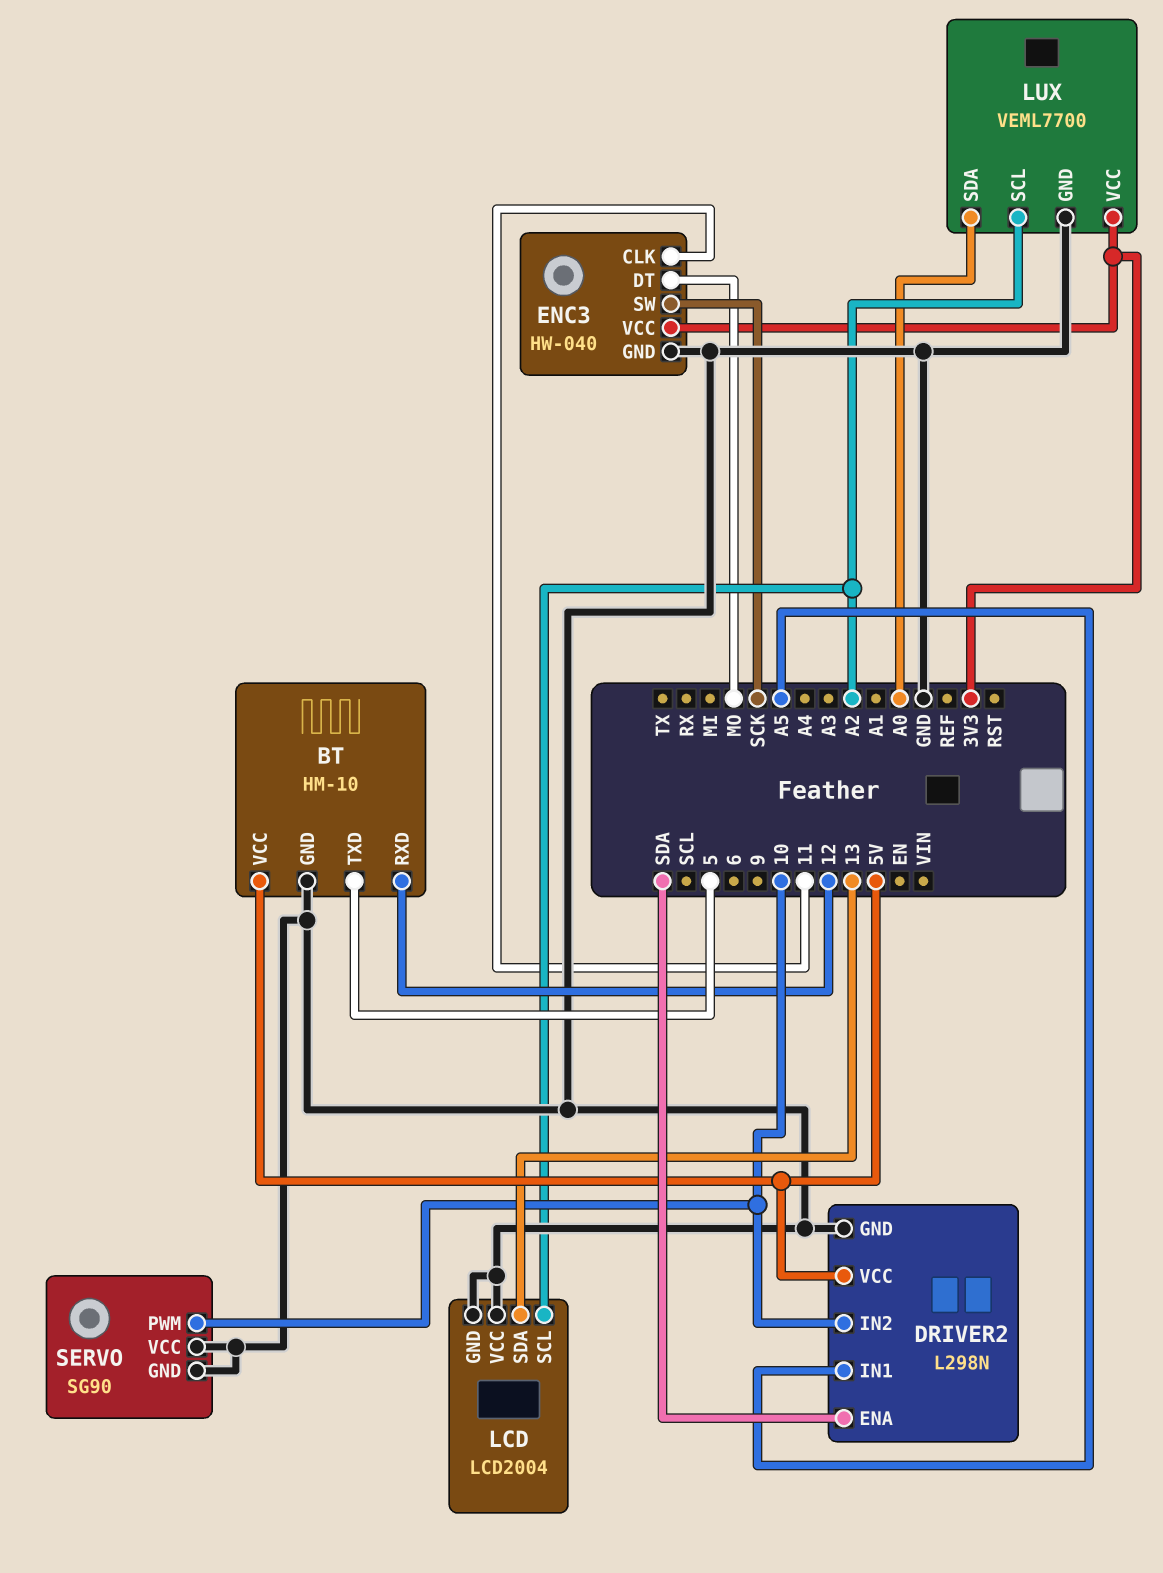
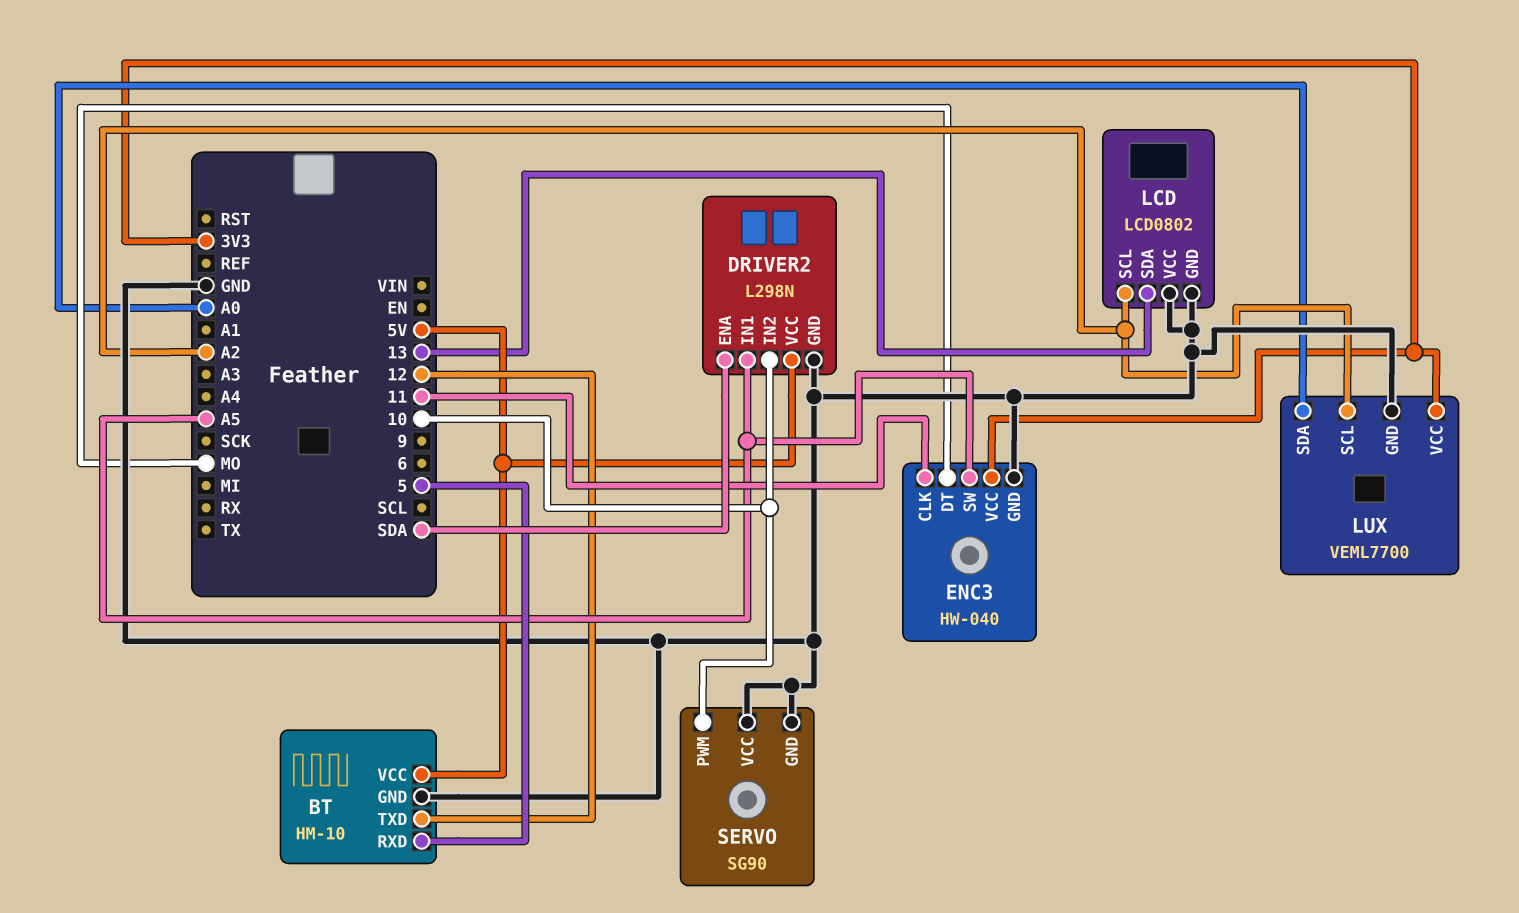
BT pin RXD: 12 -> 5
BT pin TXD: 5 -> 12
ENC3 pin SW: SCK -> A5
LCD: LCD2004 -> LCD0802

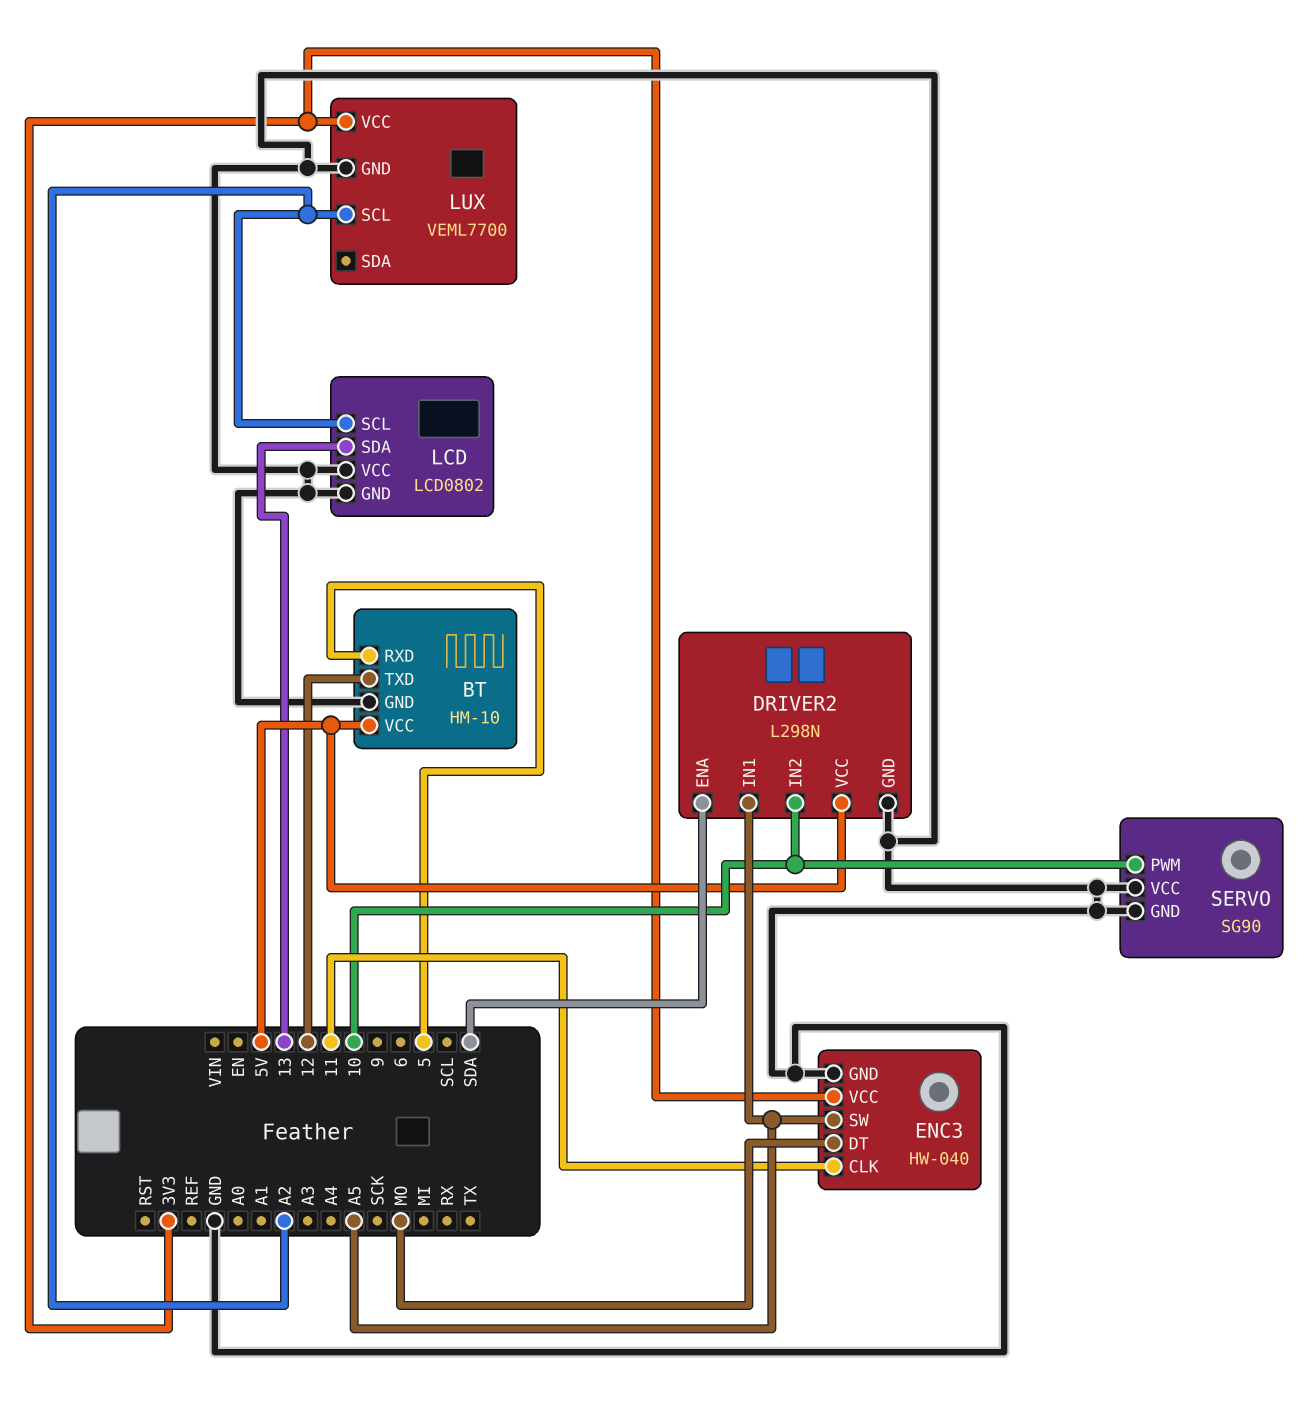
LUX pin SDA: A0 -> none

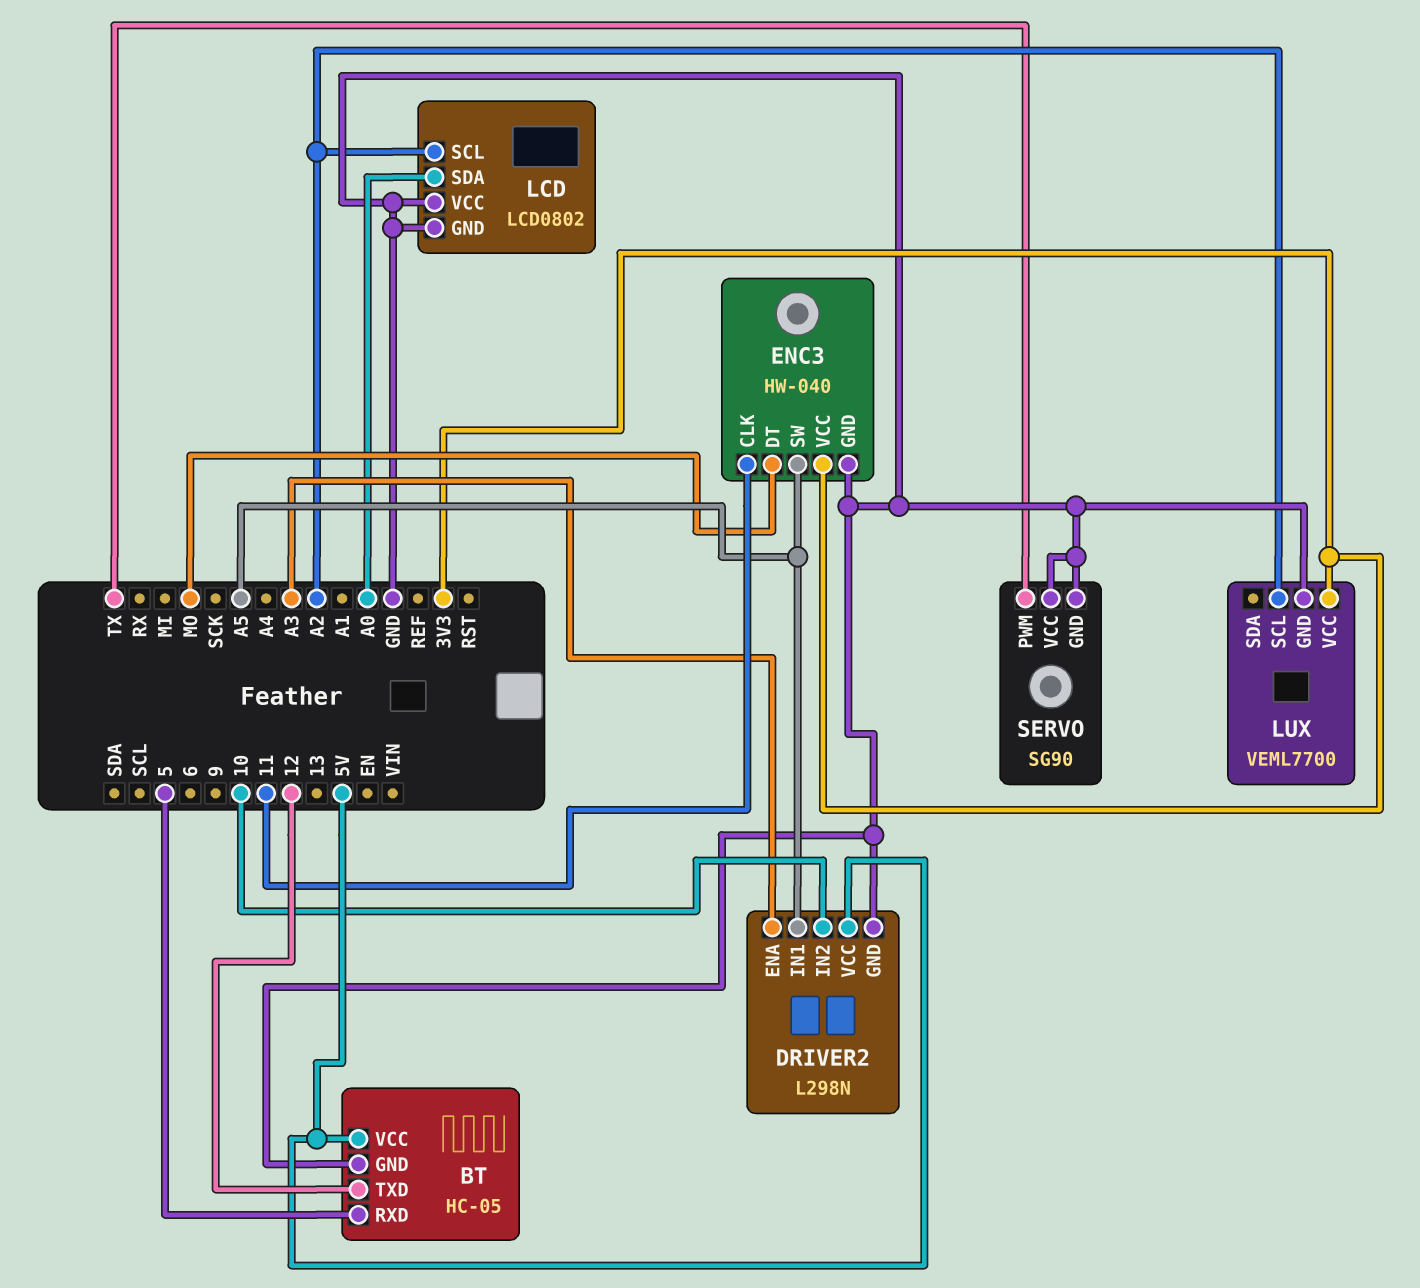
BT: HM-10 -> HC-05
DRIVER2 pin ENA: SDA -> A3
LCD pin SDA: 13 -> A0
SERVO pin PWM: 10 -> TX

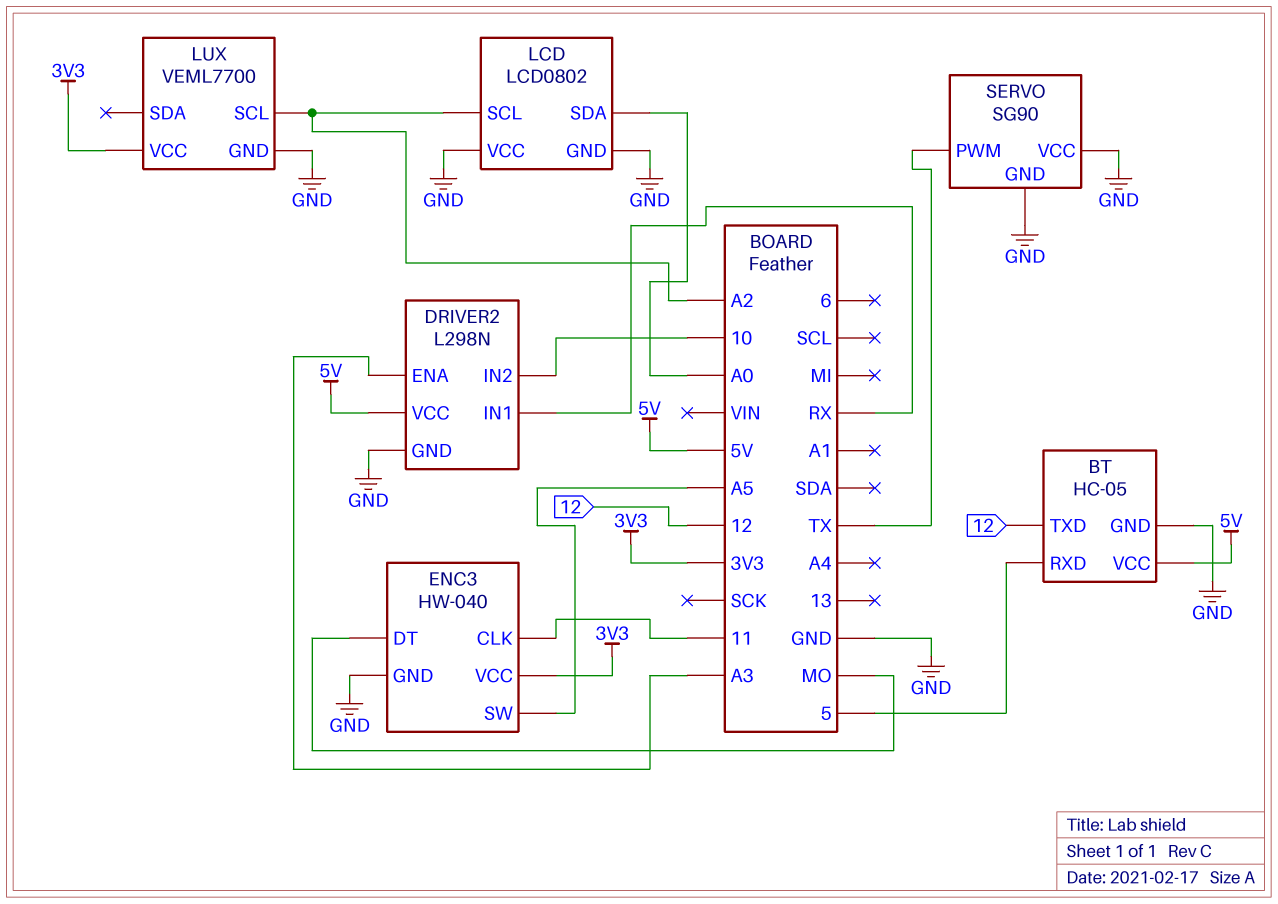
DRIVER2 pin IN1: A5 -> RX

